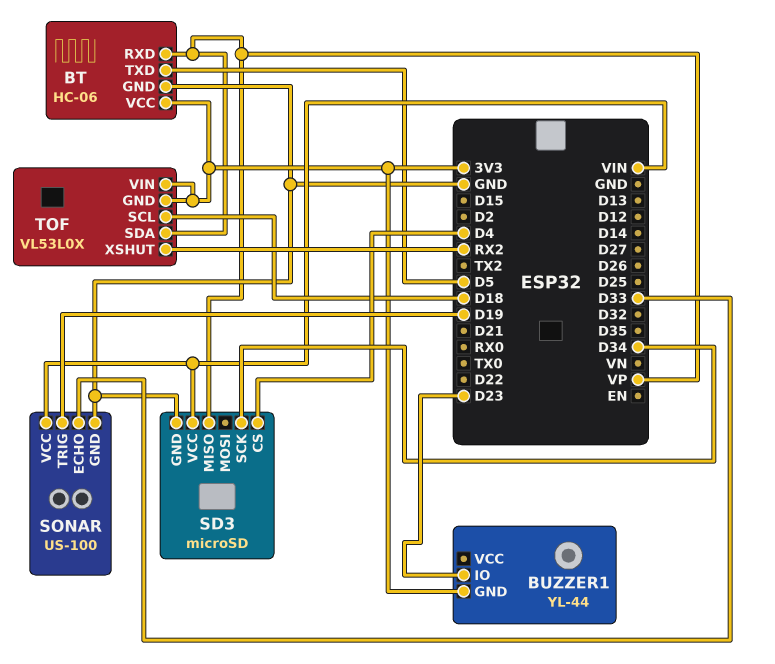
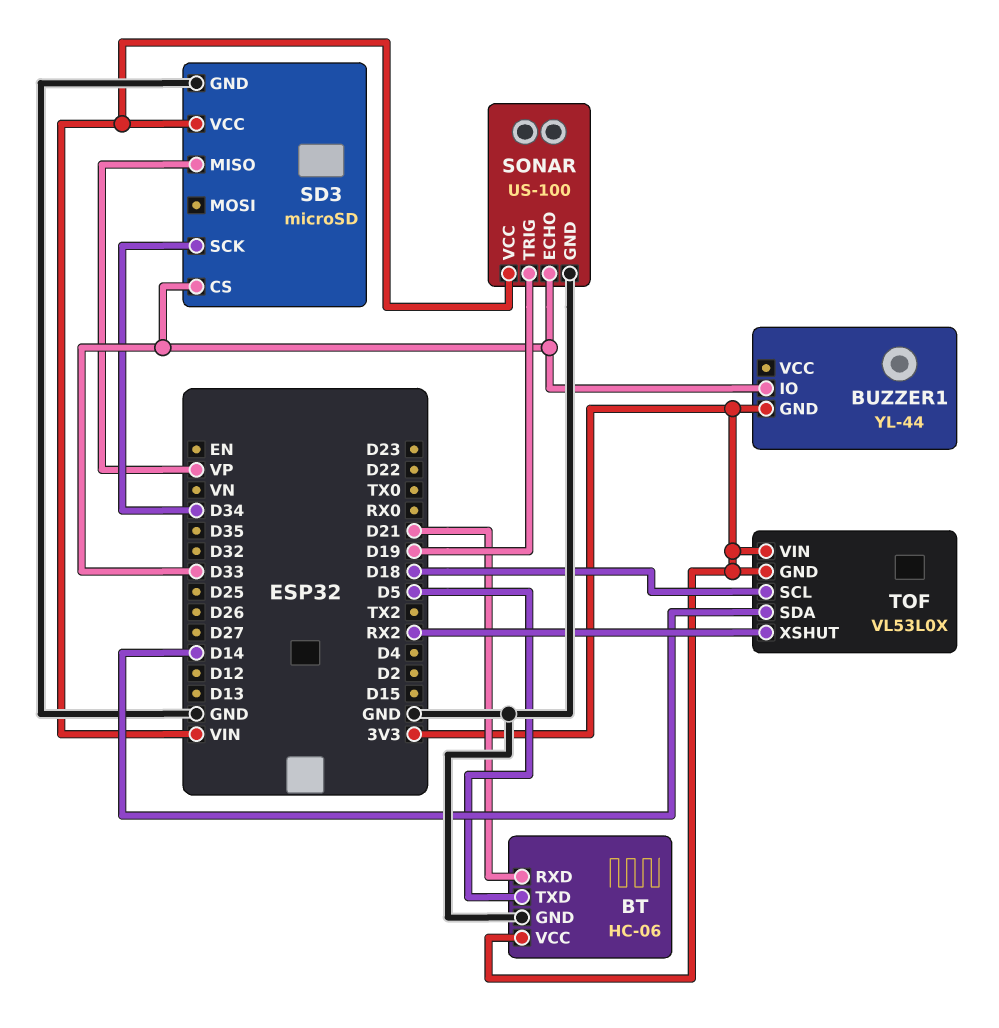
BT pin RXD: VP -> D21
BUZZER1 pin IO: D23 -> D33
SD3 pin CS: D4 -> D33
TOF pin SDA: VP -> D14

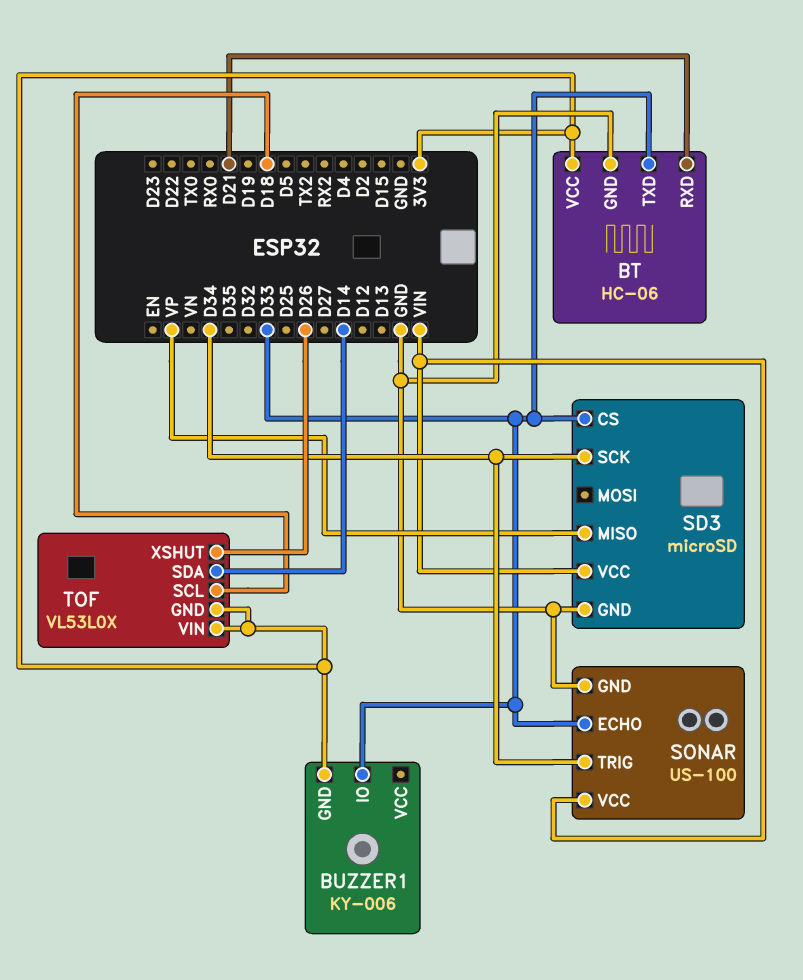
BT pin TXD: D5 -> D33
BUZZER1: YL-44 -> KY-006
SONAR pin TRIG: D19 -> D34
TOF pin XSHUT: RX2 -> D26

